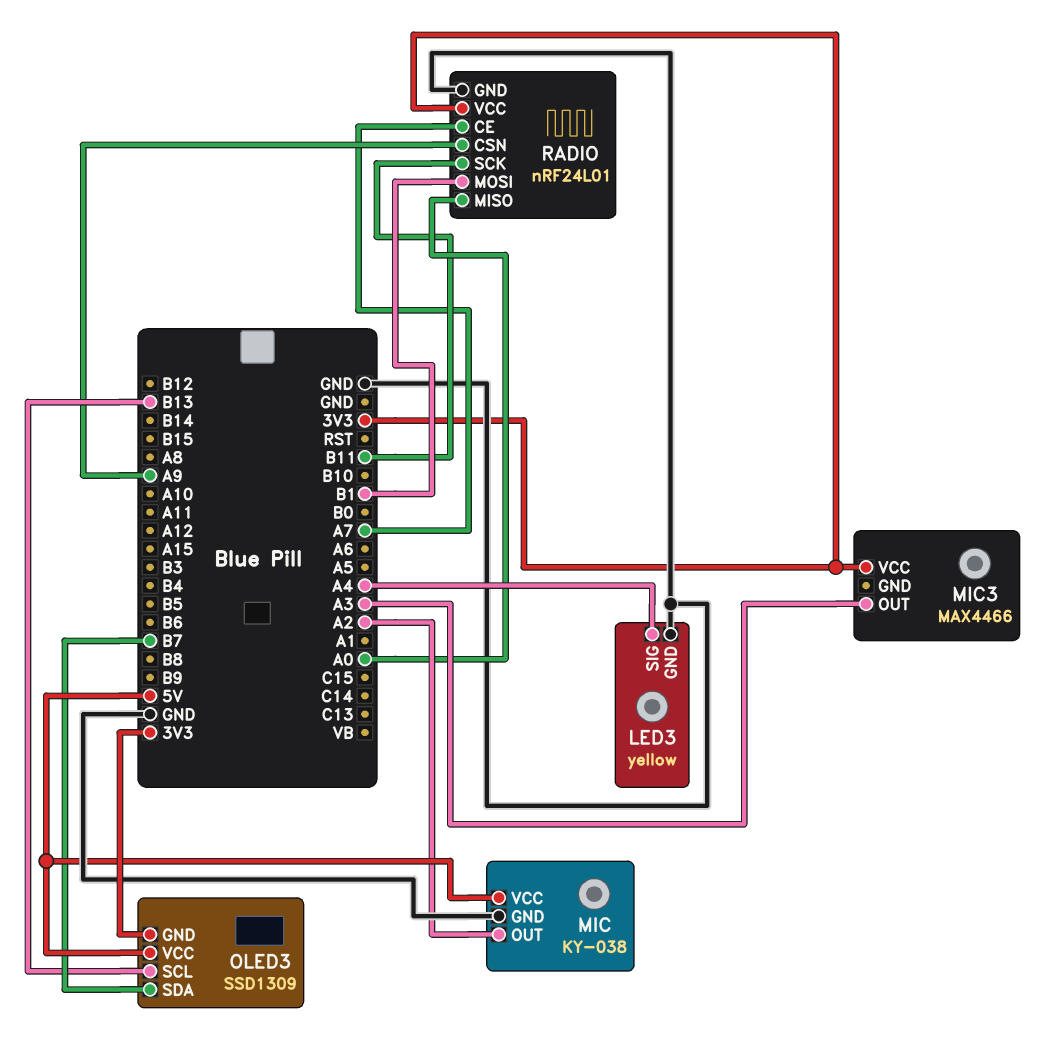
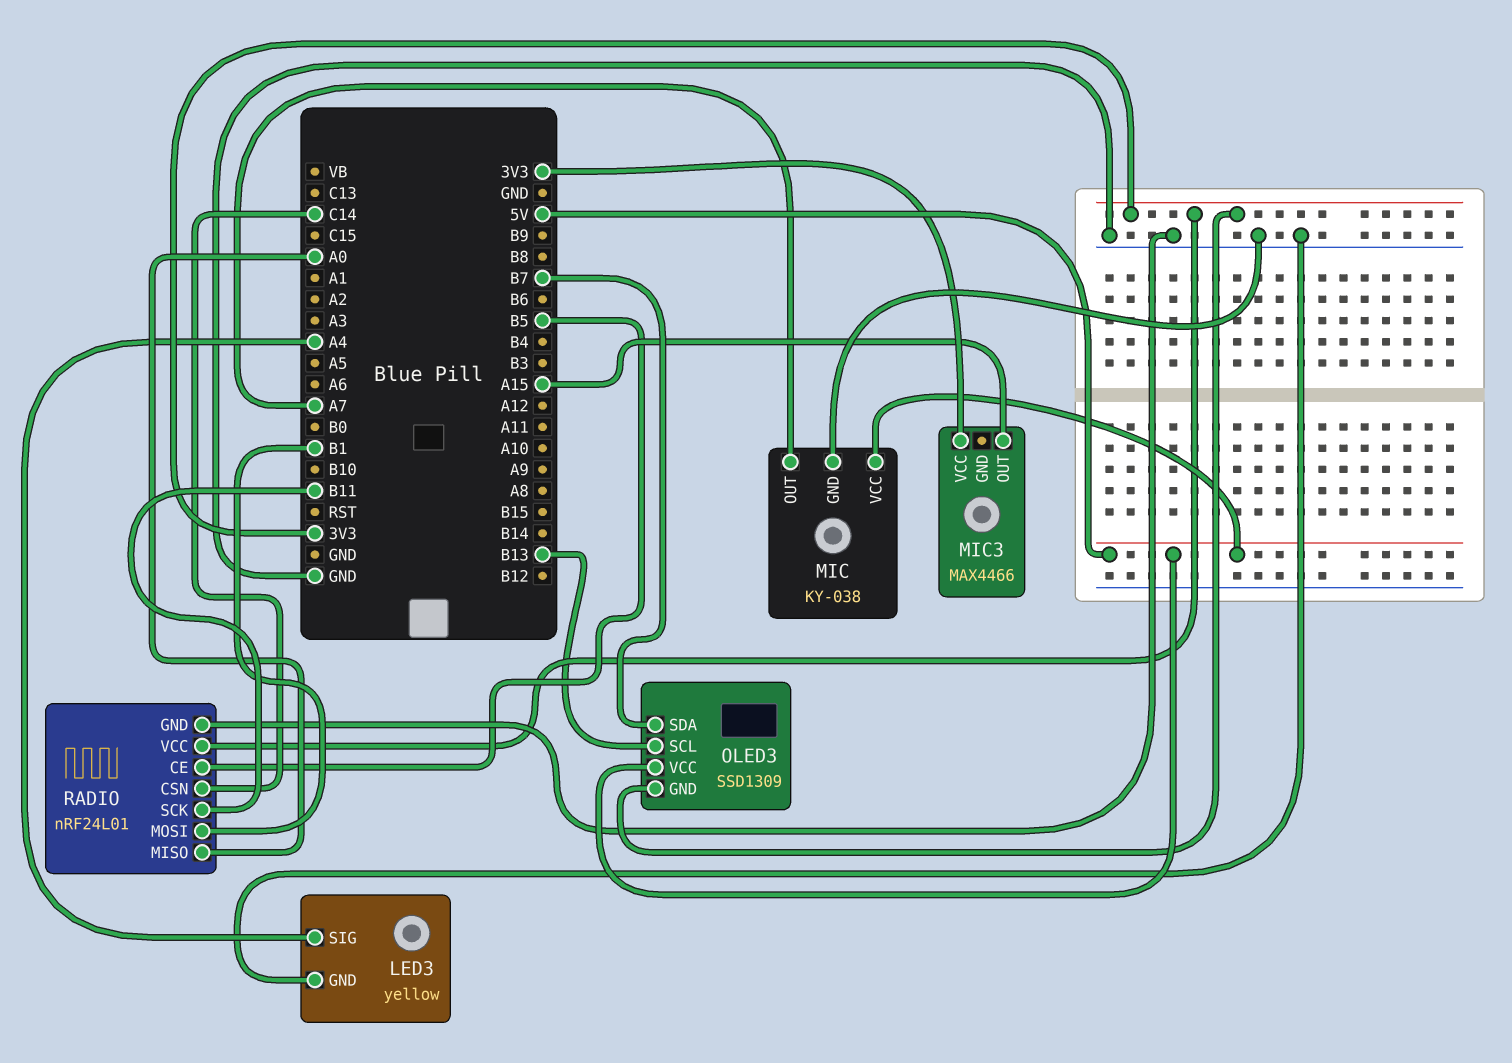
MIC pin OUT: A2 -> A7
MIC3 pin OUT: A3 -> A15
RADIO pin CE: A7 -> B5
RADIO pin CSN: A9 -> C14

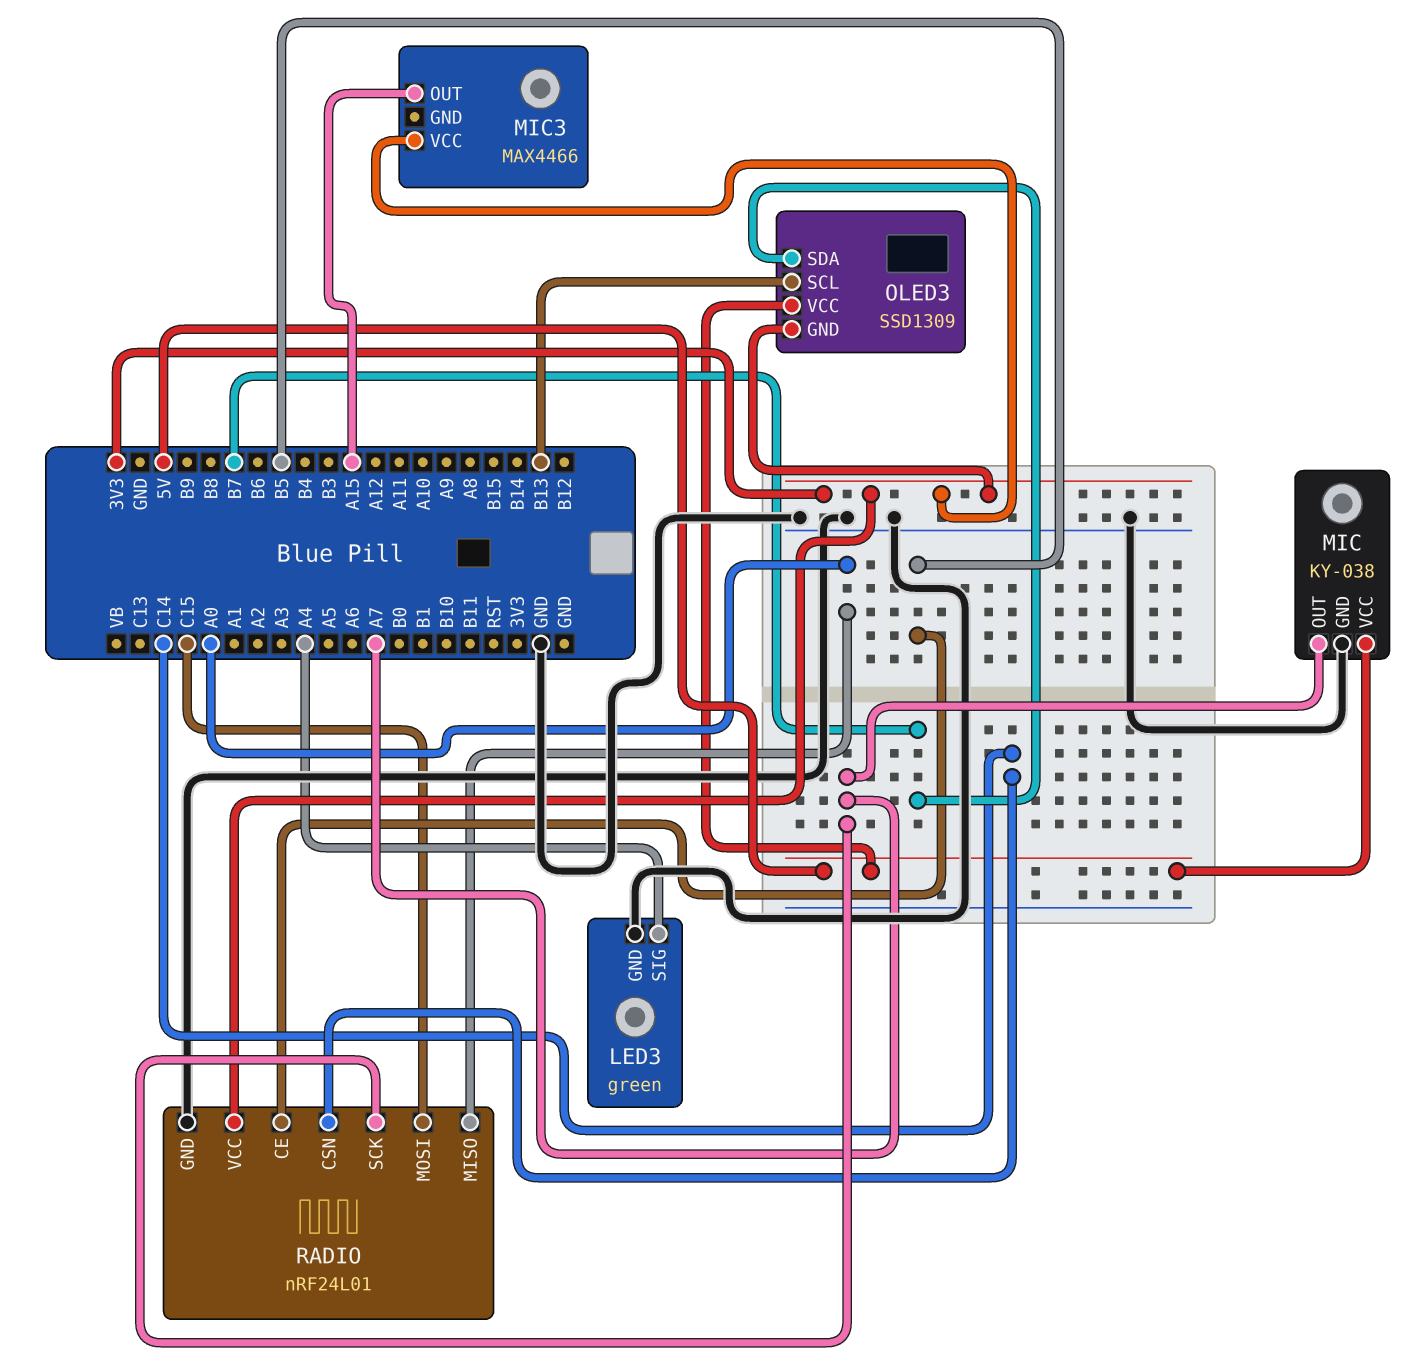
LED3: yellow -> green
RADIO pin MOSI: B1 -> C15
RADIO pin SCK: B11 -> A7

